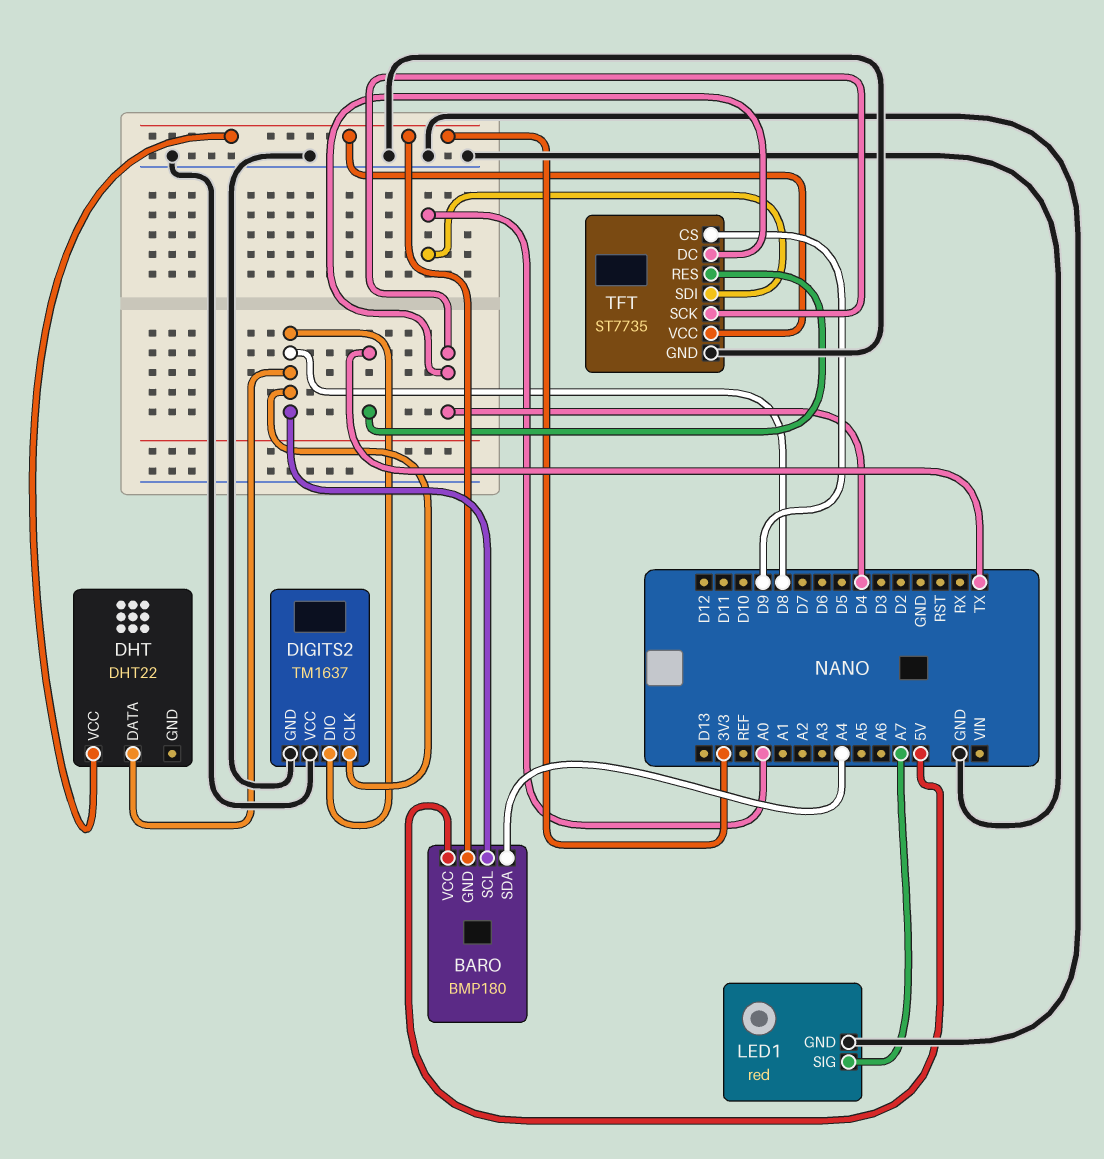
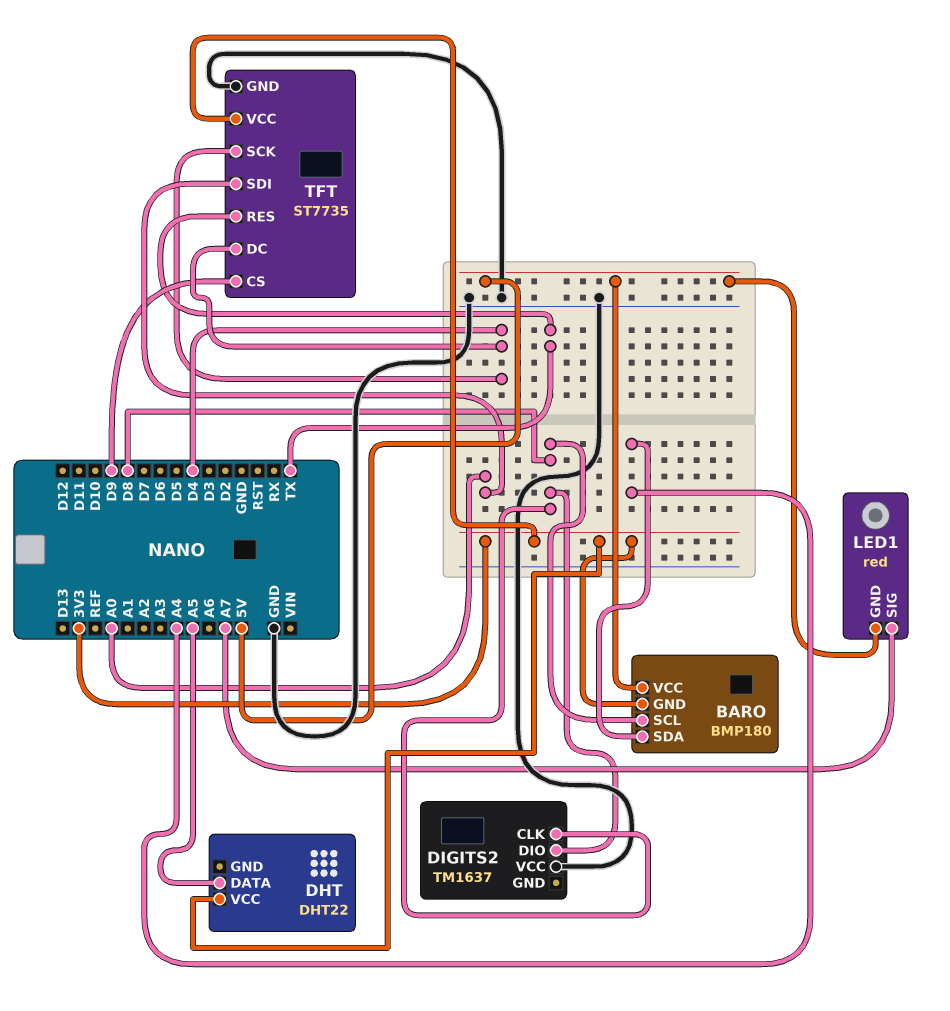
DHT pin DATA: D8 -> A5
DIGITS2 pin GND: GND -> none
LED1 pin GND: GND -> 5V

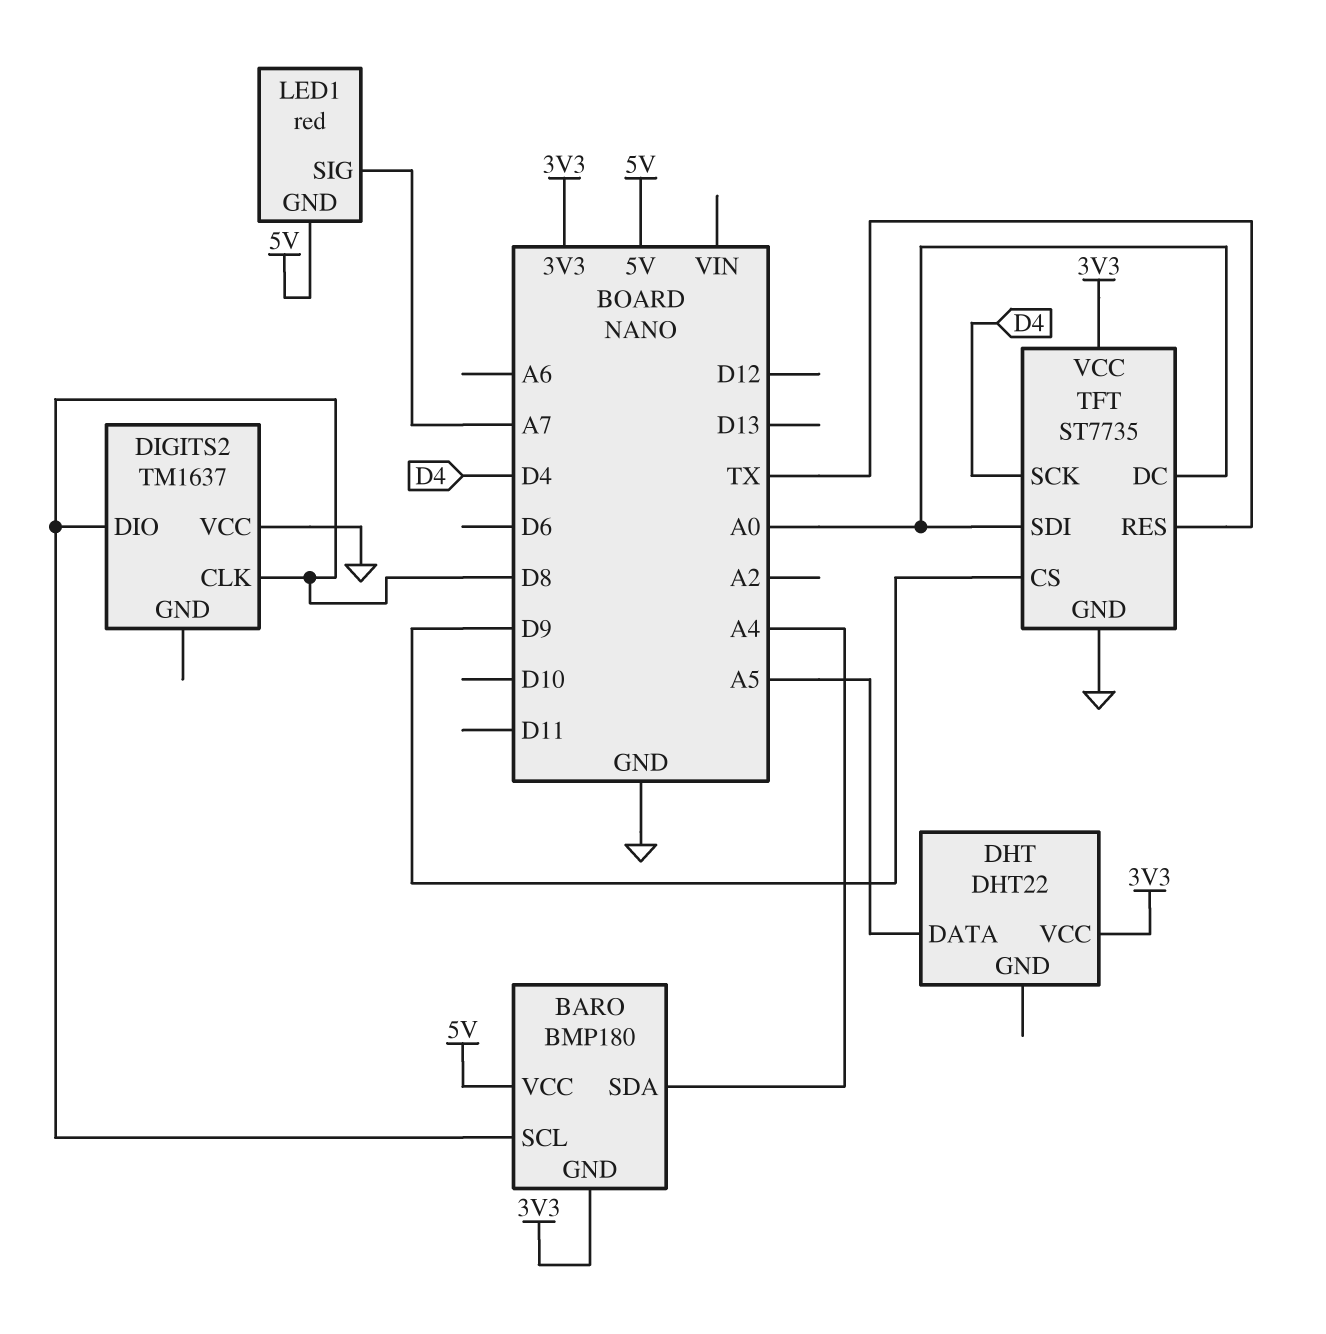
TFT pin DC: D4 -> A0

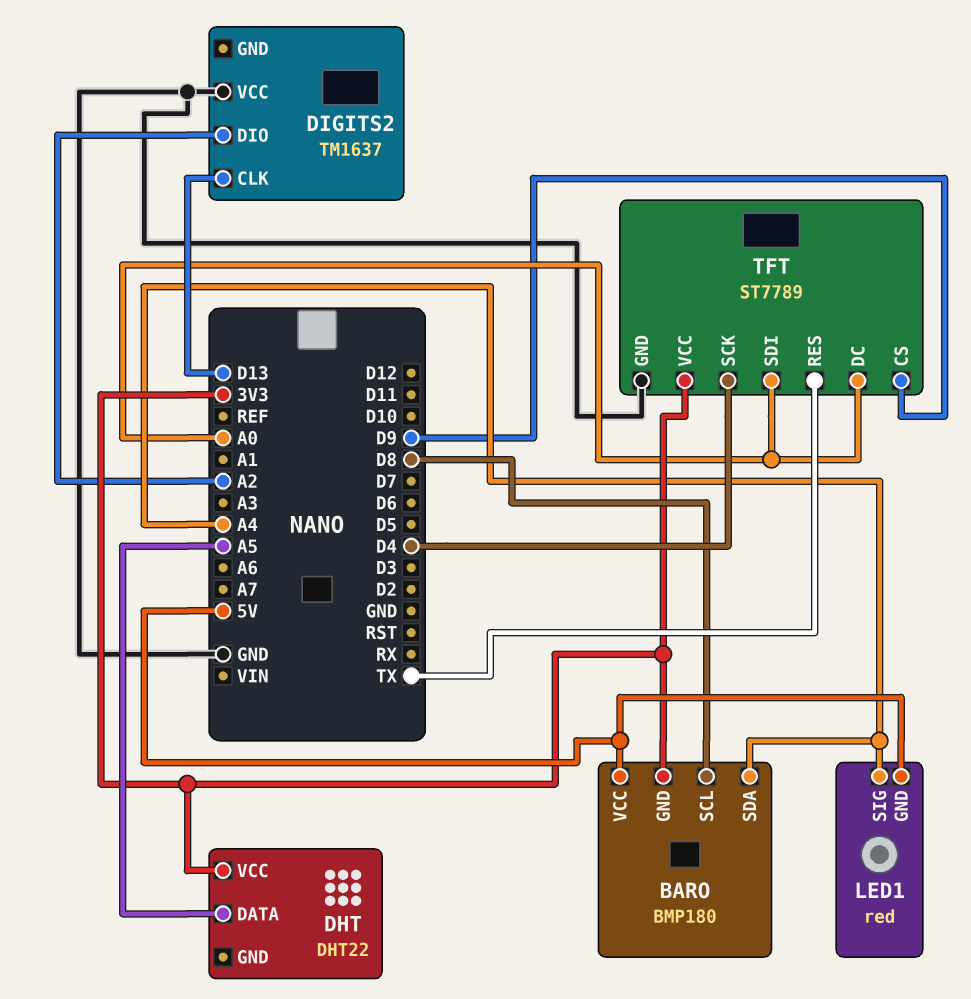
DIGITS2 pin CLK: D8 -> D13
DIGITS2 pin DIO: D8 -> A2
LED1 pin SIG: A7 -> A4
TFT: ST7735 -> ST7789

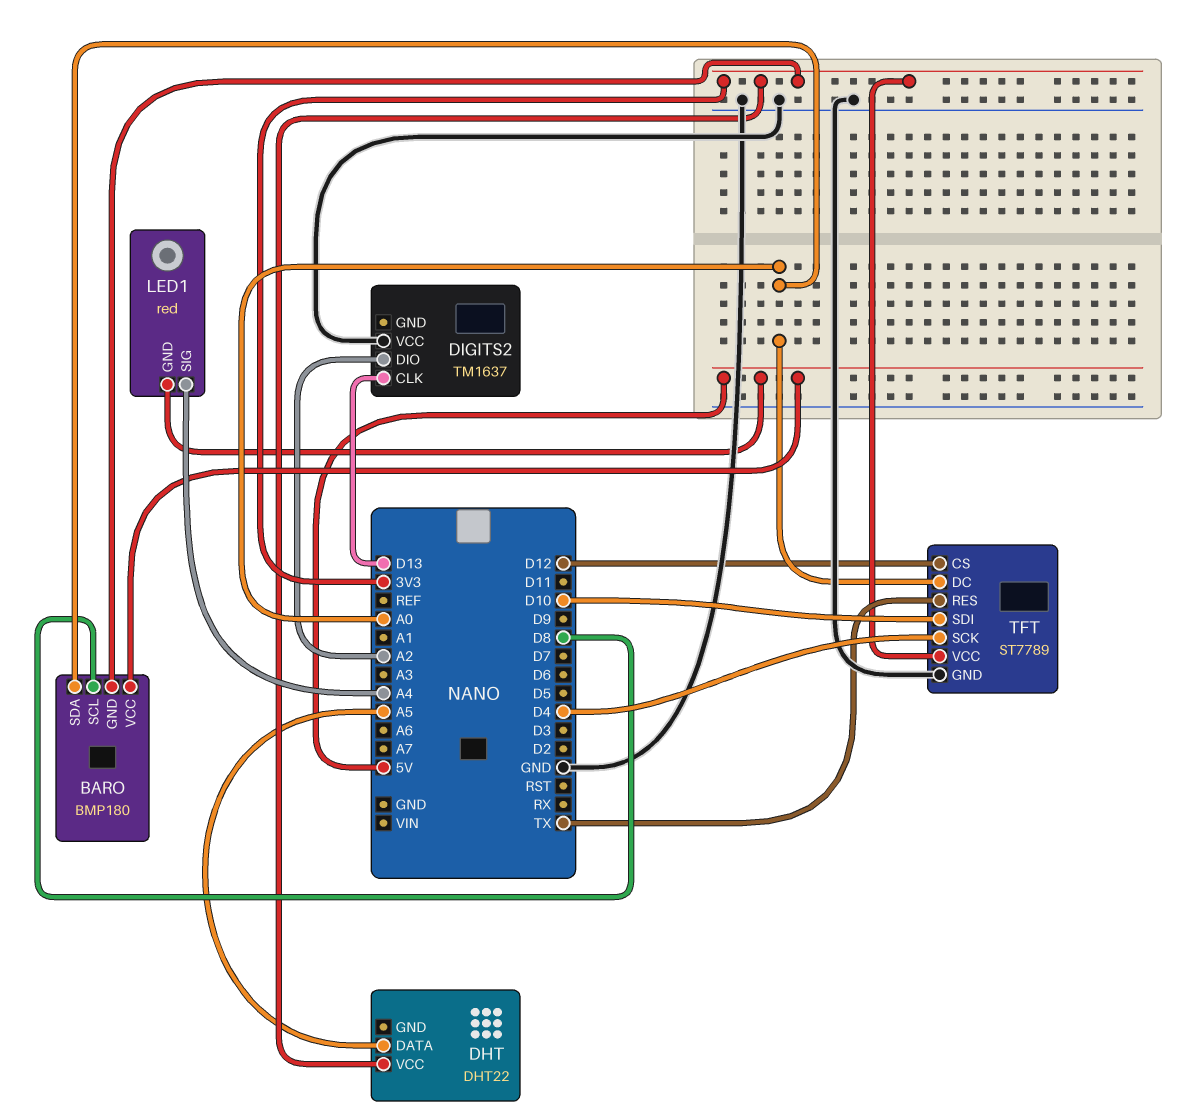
BARO pin SDA: A4 -> A0
TFT pin CS: D9 -> D12
TFT pin SDI: A0 -> D10

